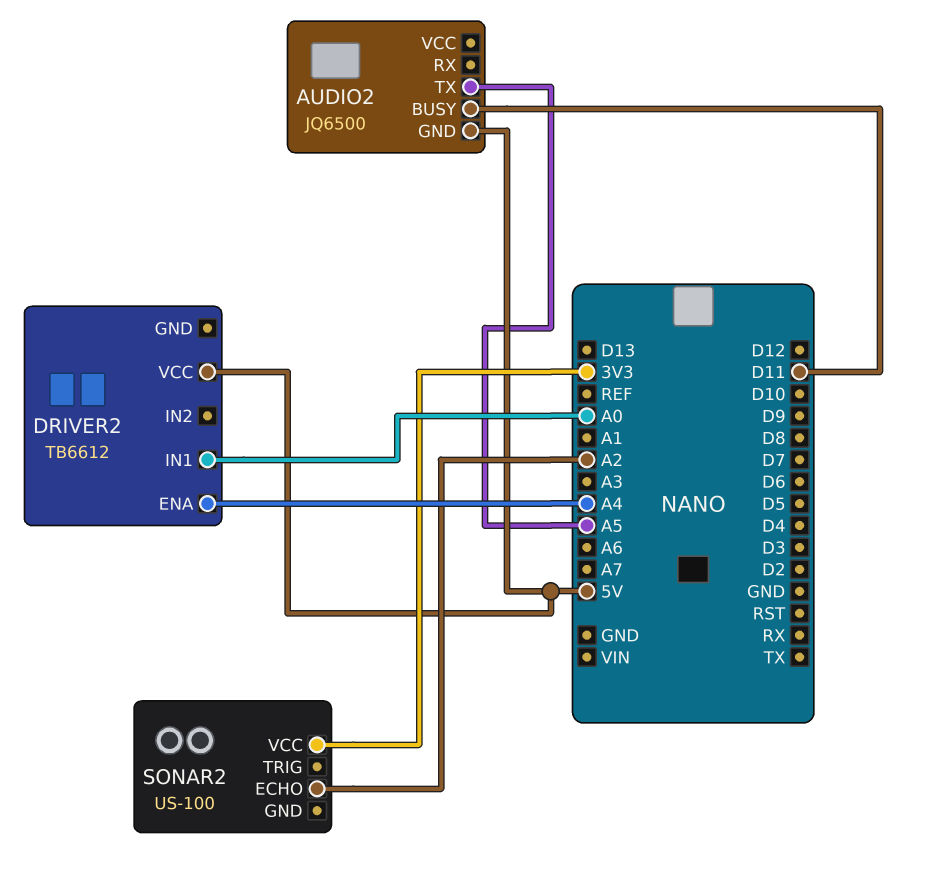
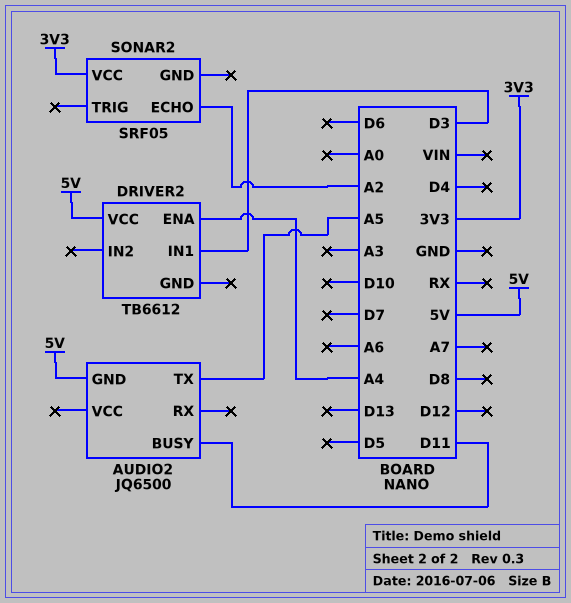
DRIVER2 pin IN1: A0 -> D3
SONAR2: US-100 -> SRF05

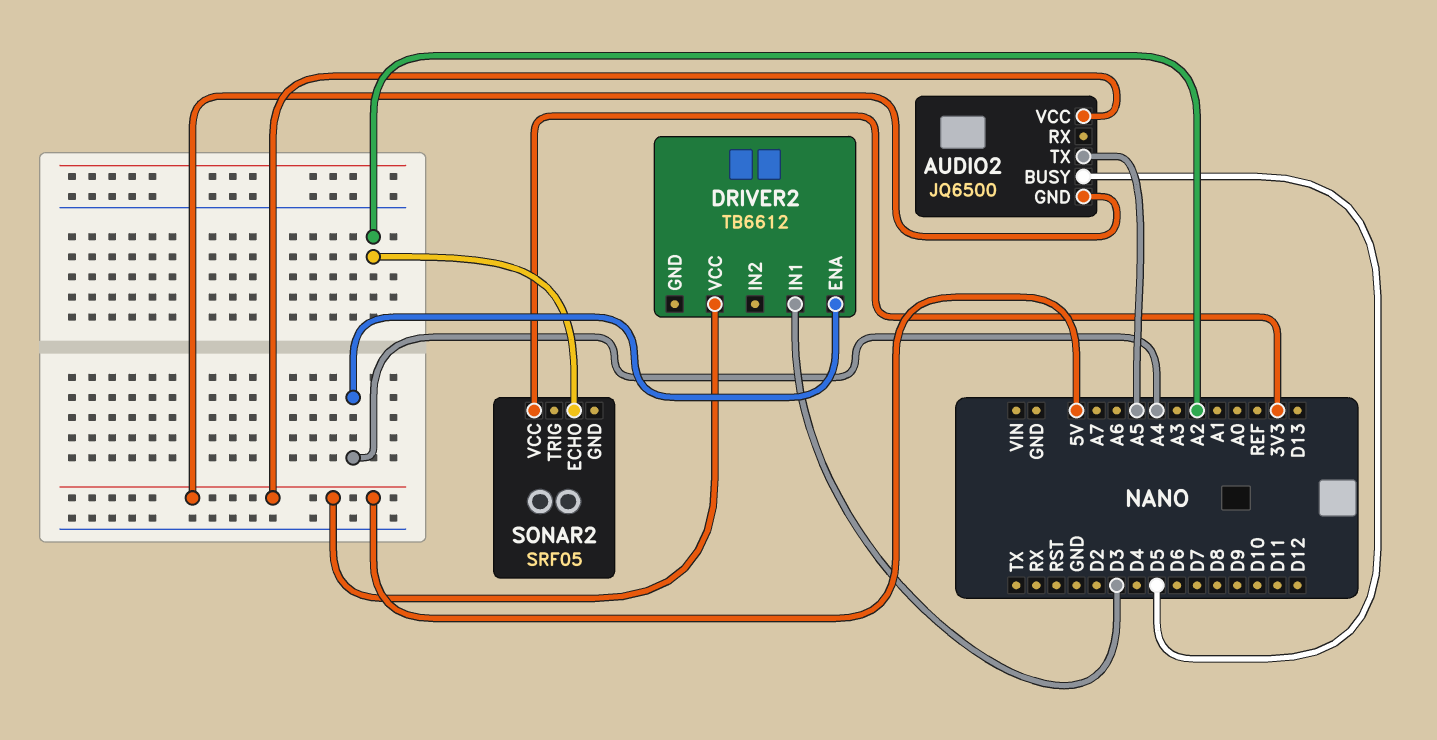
AUDIO2 pin BUSY: D11 -> D5
AUDIO2 pin VCC: none -> 5V

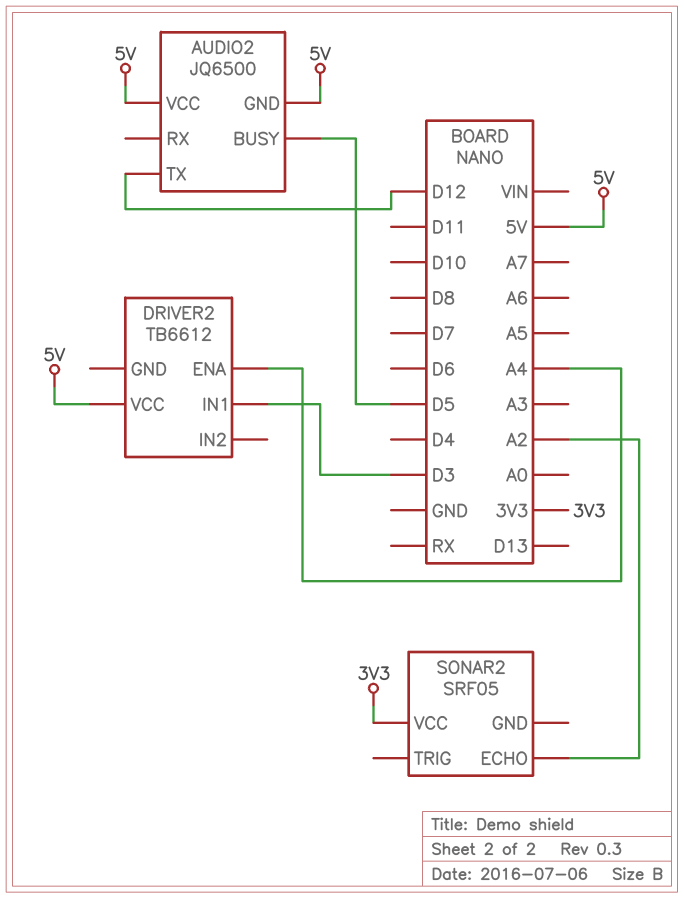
AUDIO2 pin TX: A5 -> D12

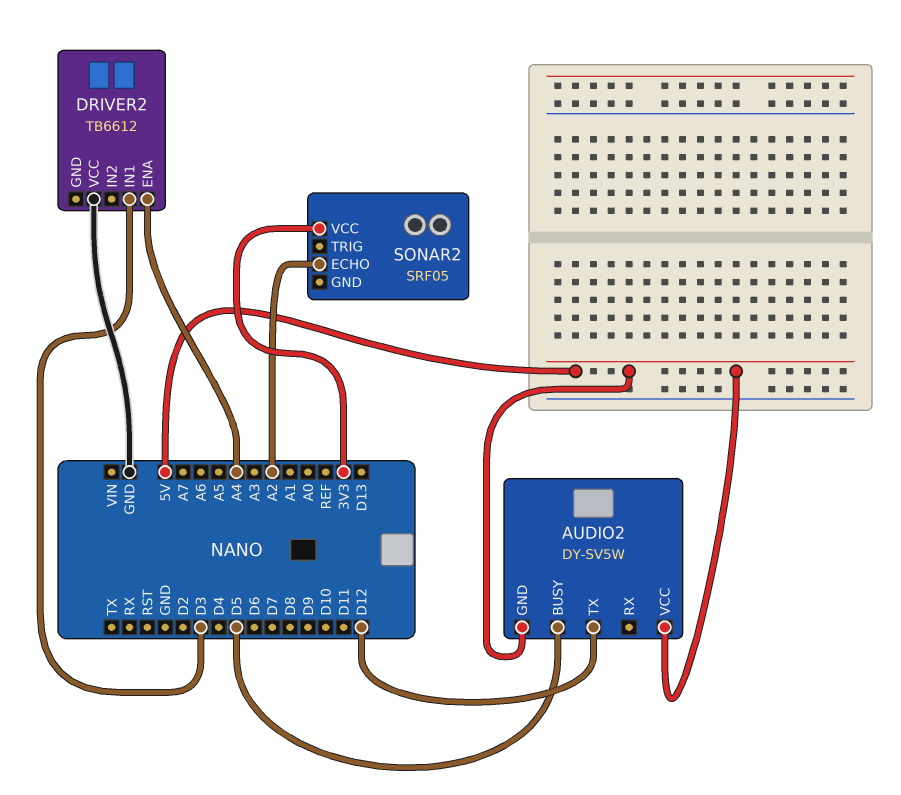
AUDIO2: JQ6500 -> DY-SV5W
DRIVER2 pin VCC: 5V -> GND

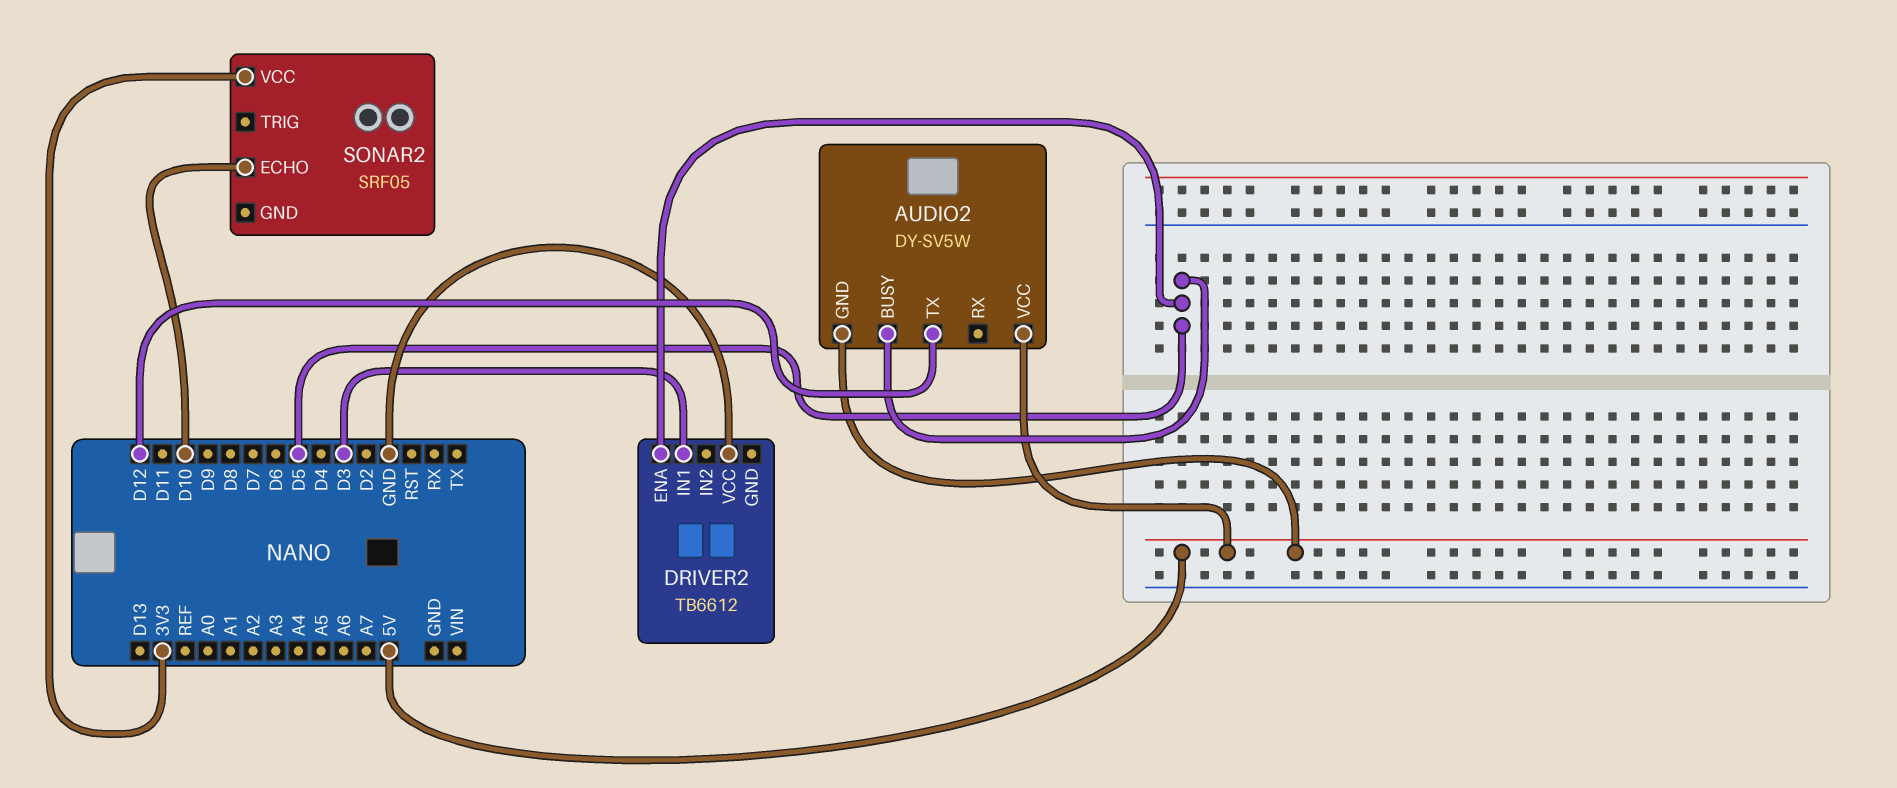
DRIVER2 pin ENA: A4 -> D5
SONAR2 pin ECHO: A2 -> D10

